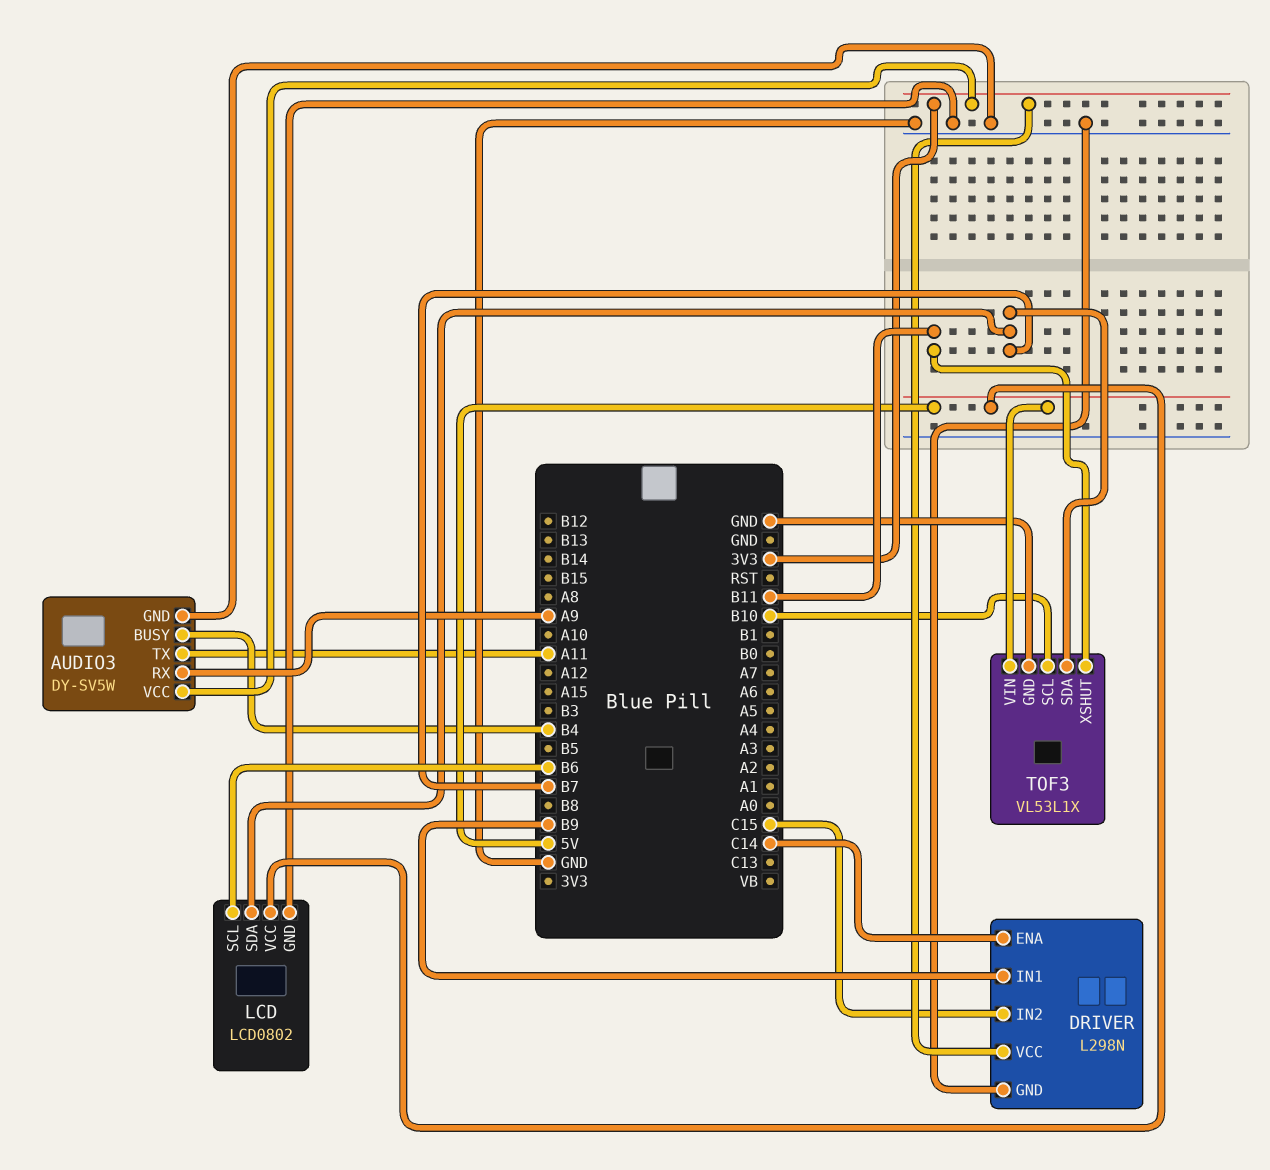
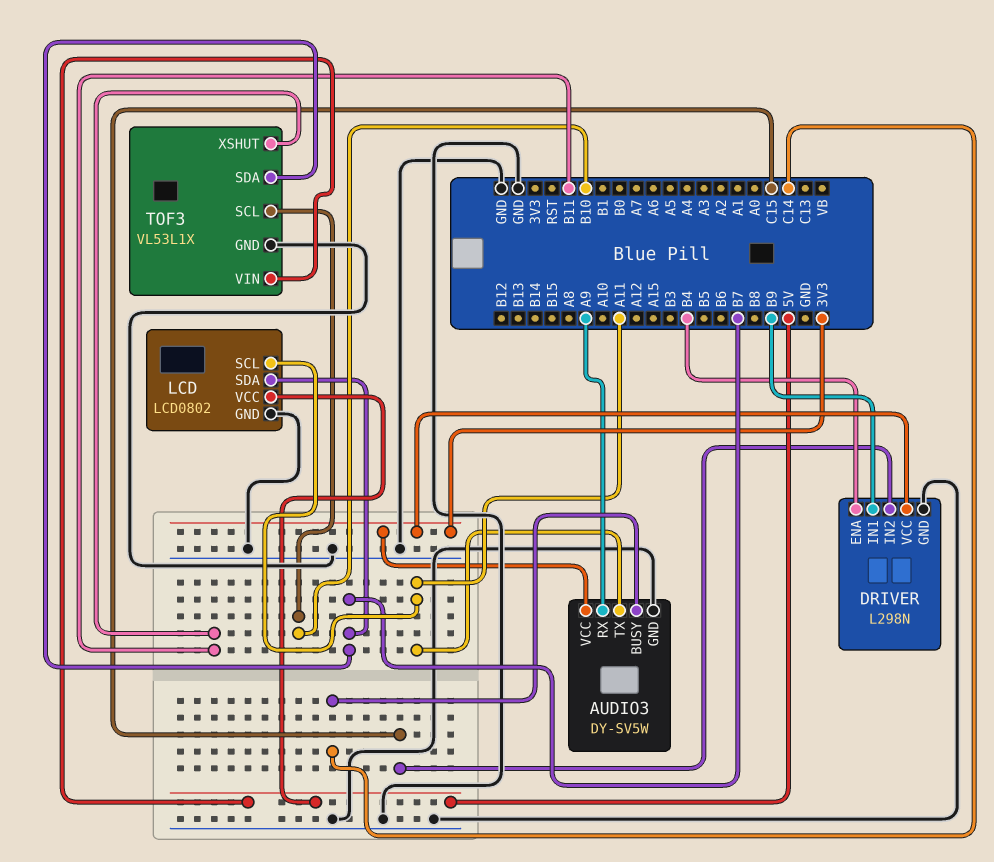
AUDIO3 pin BUSY: B4 -> C14
DRIVER pin ENA: C14 -> B4
LCD pin SCL: B6 -> A11

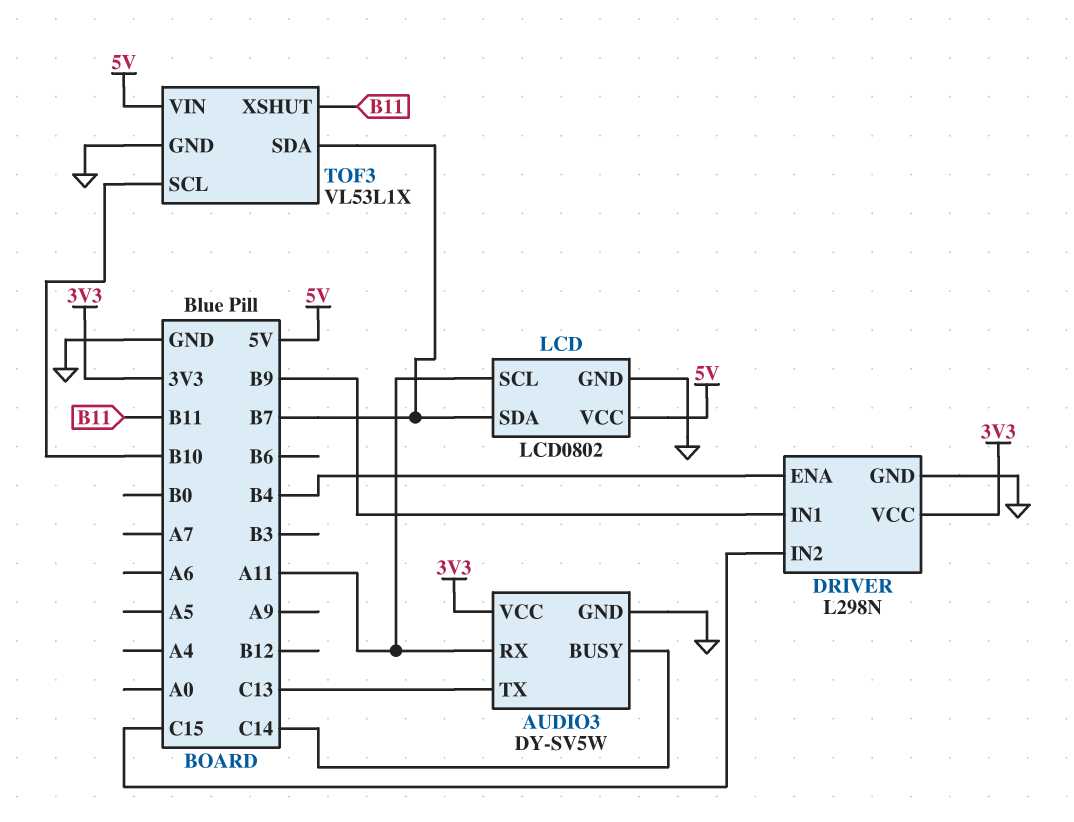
AUDIO3 pin RX: A9 -> A11
AUDIO3 pin TX: A11 -> C13

